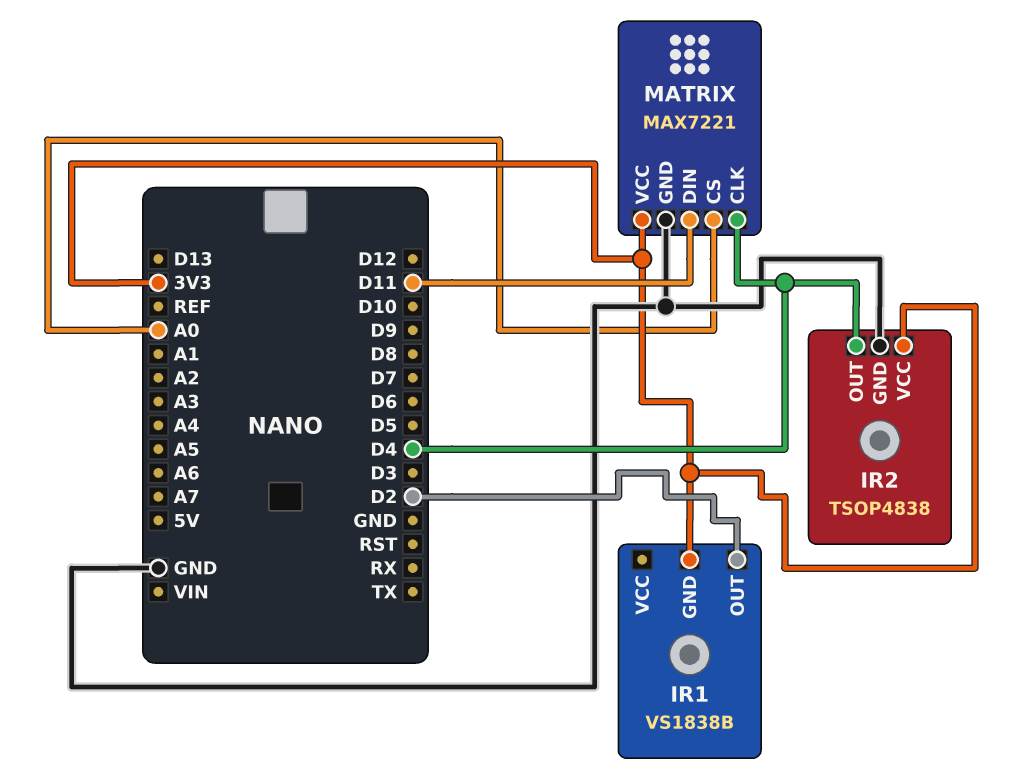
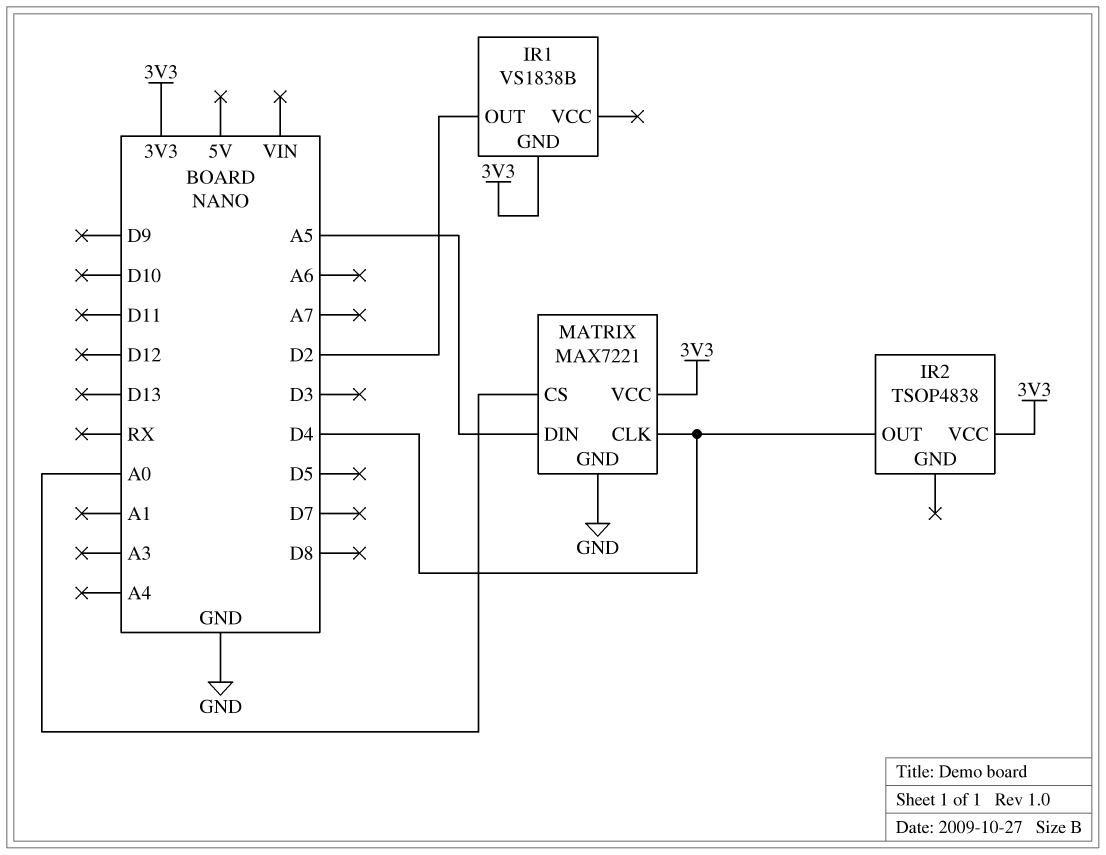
IR2 pin GND: GND -> none
MATRIX pin DIN: D11 -> A5

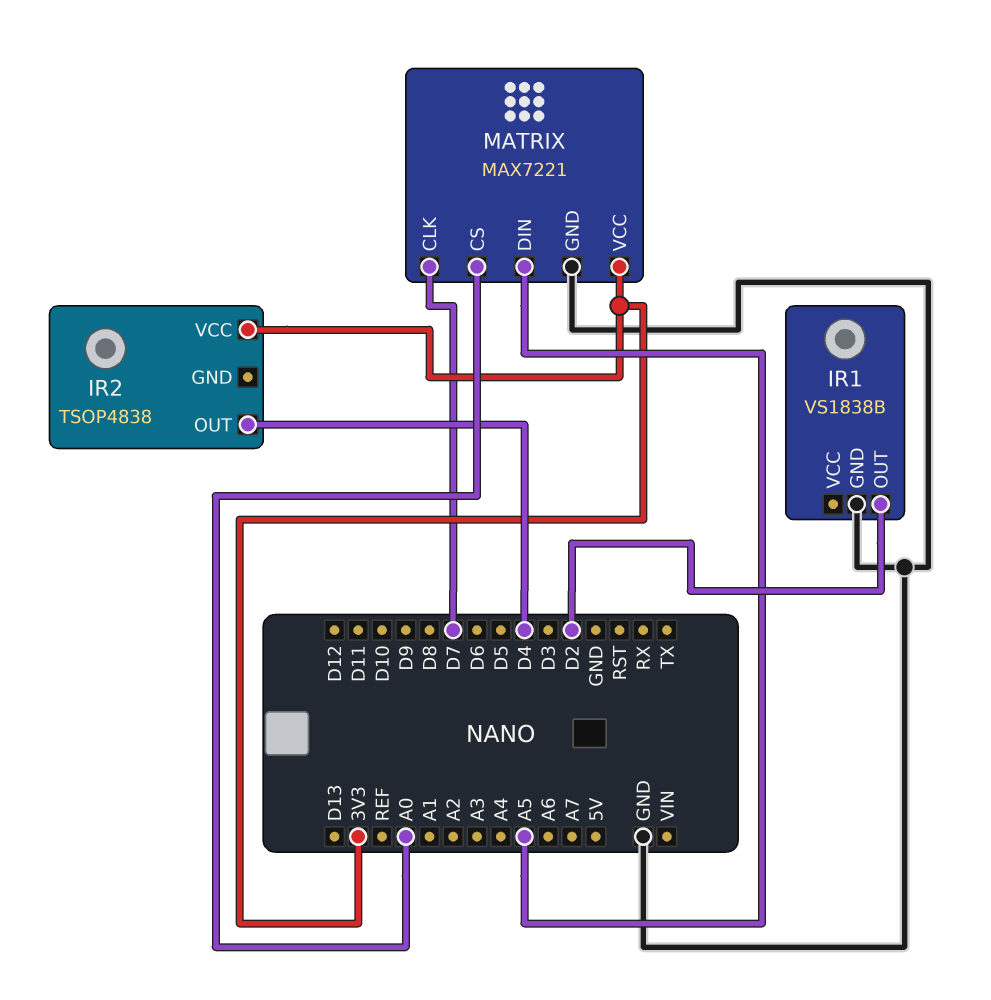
IR1 pin GND: 3V3 -> GND
MATRIX pin CLK: D4 -> D7

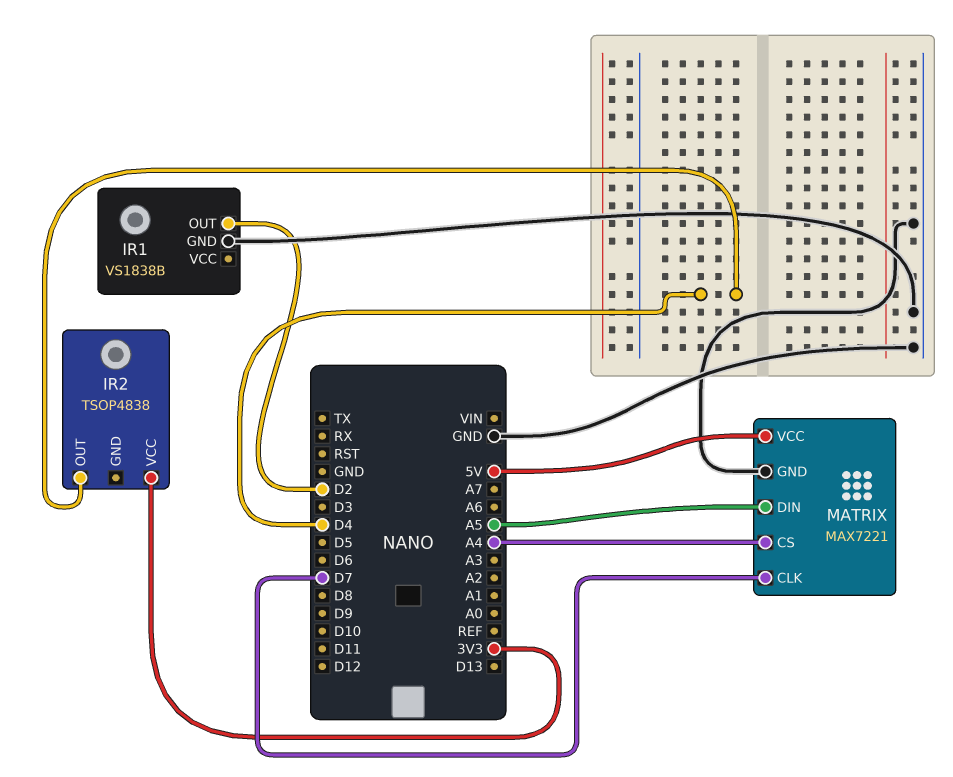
MATRIX pin CS: A0 -> A4
MATRIX pin VCC: 3V3 -> 5V

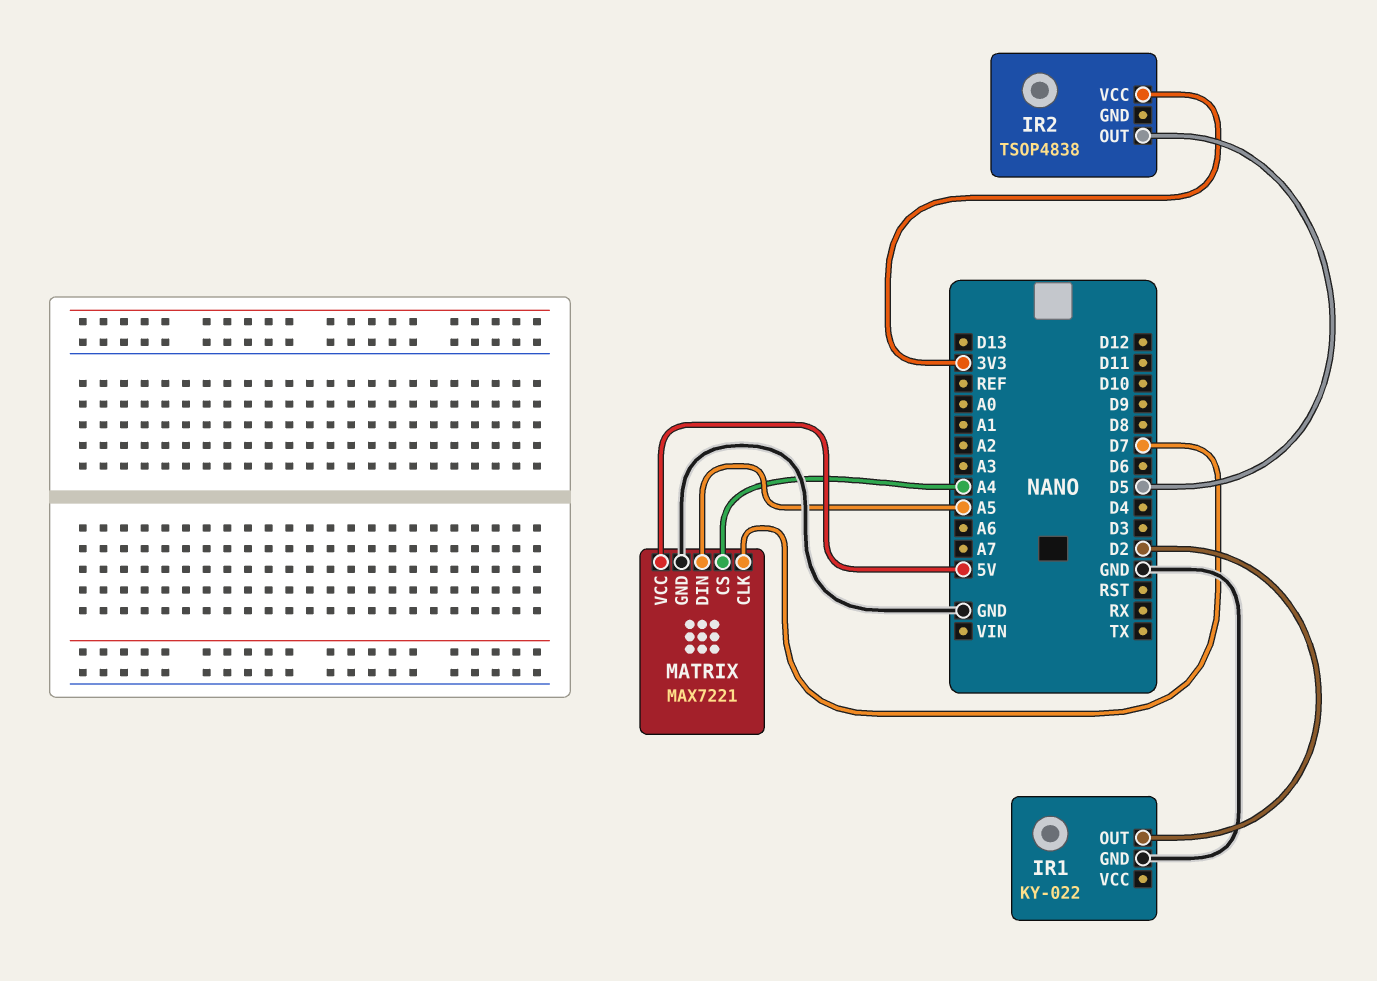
IR1: VS1838B -> KY-022
IR2 pin OUT: D4 -> D5

